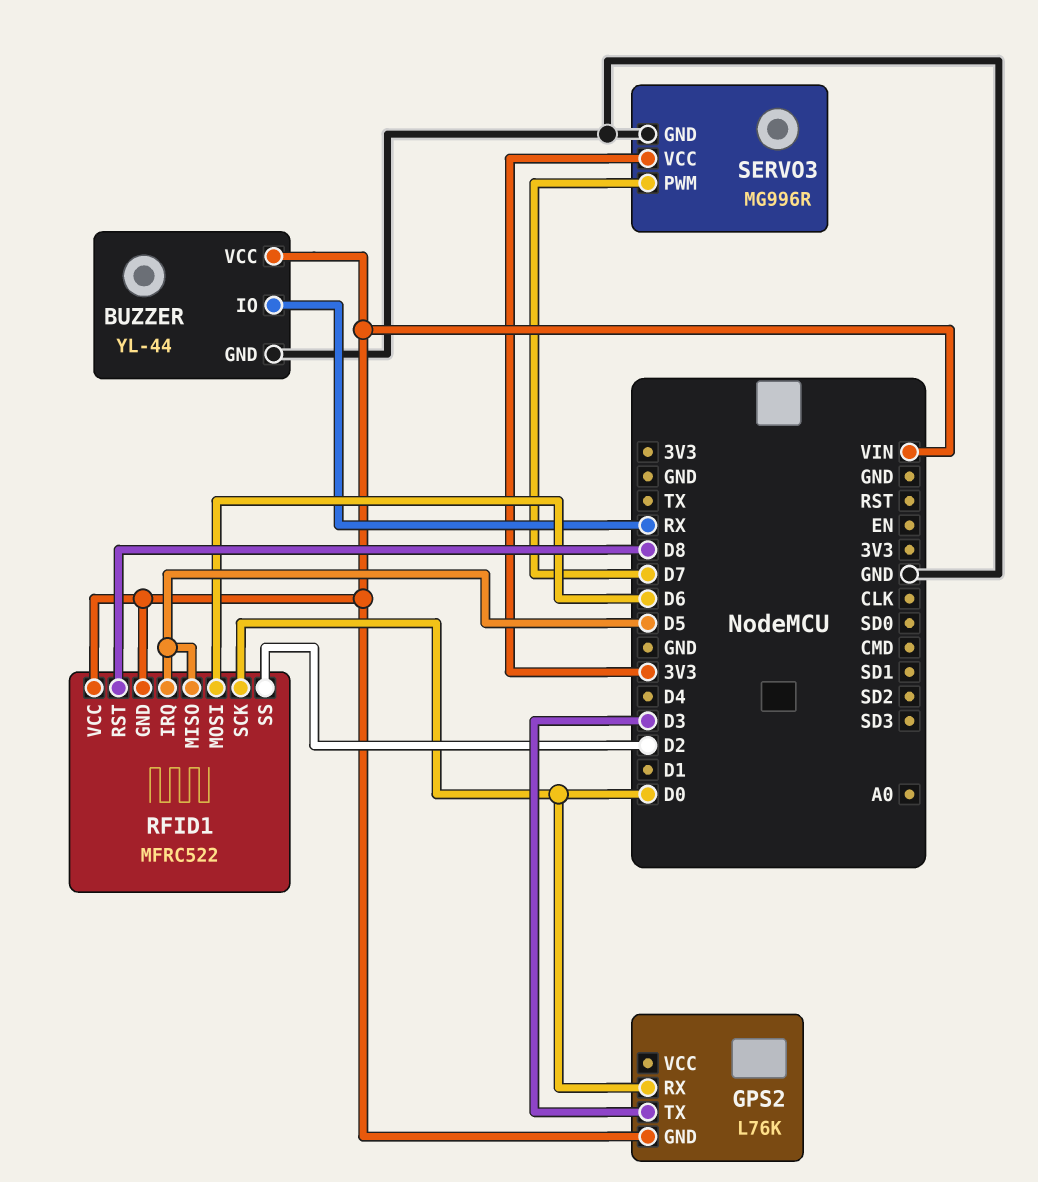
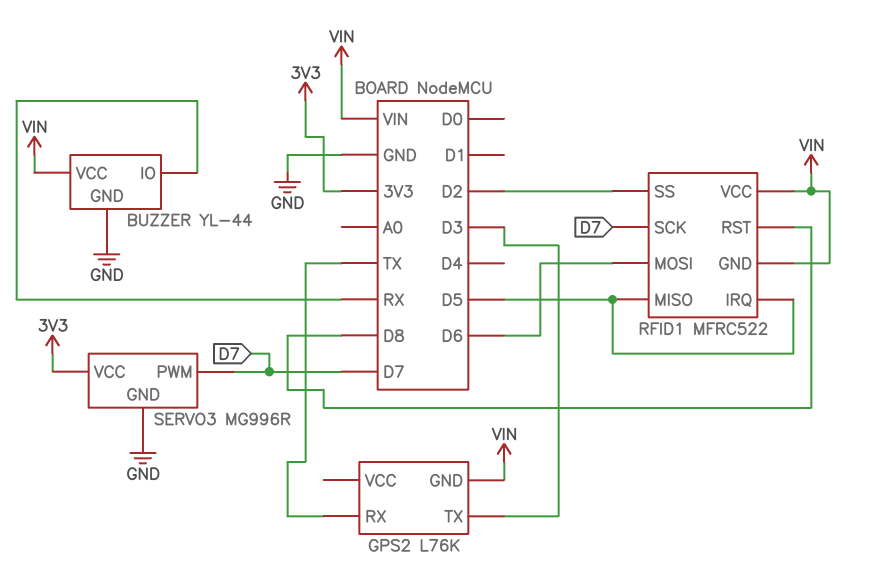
GPS2 pin RX: D0 -> TX
RFID1 pin SCK: D0 -> D7

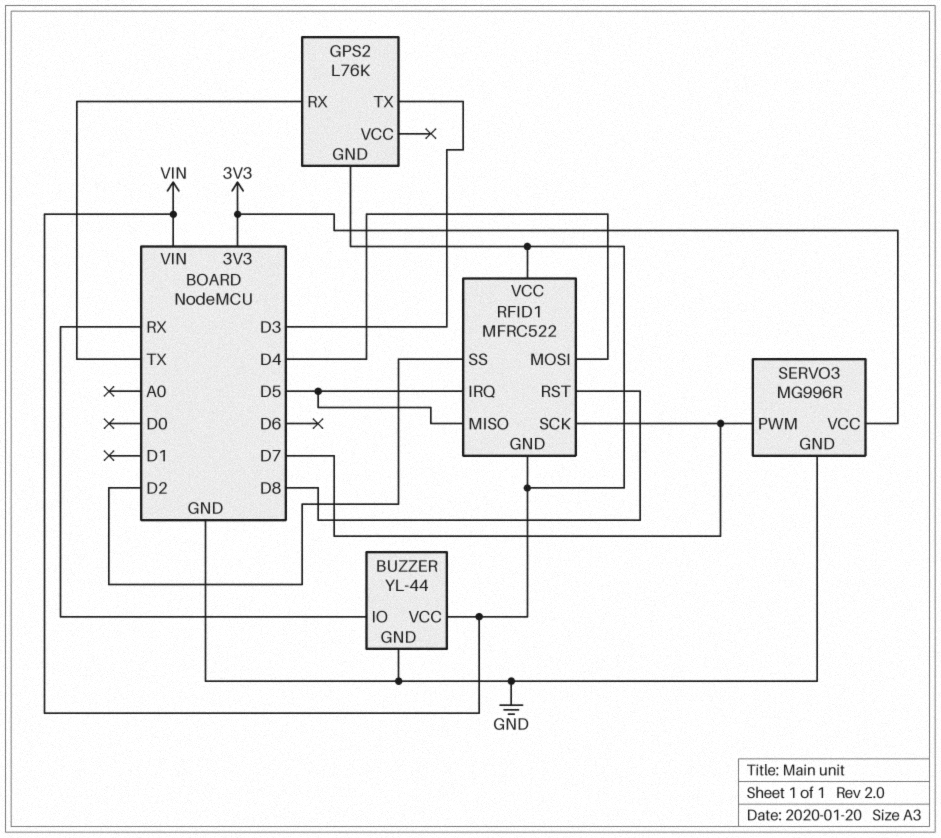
RFID1 pin MOSI: D6 -> D4

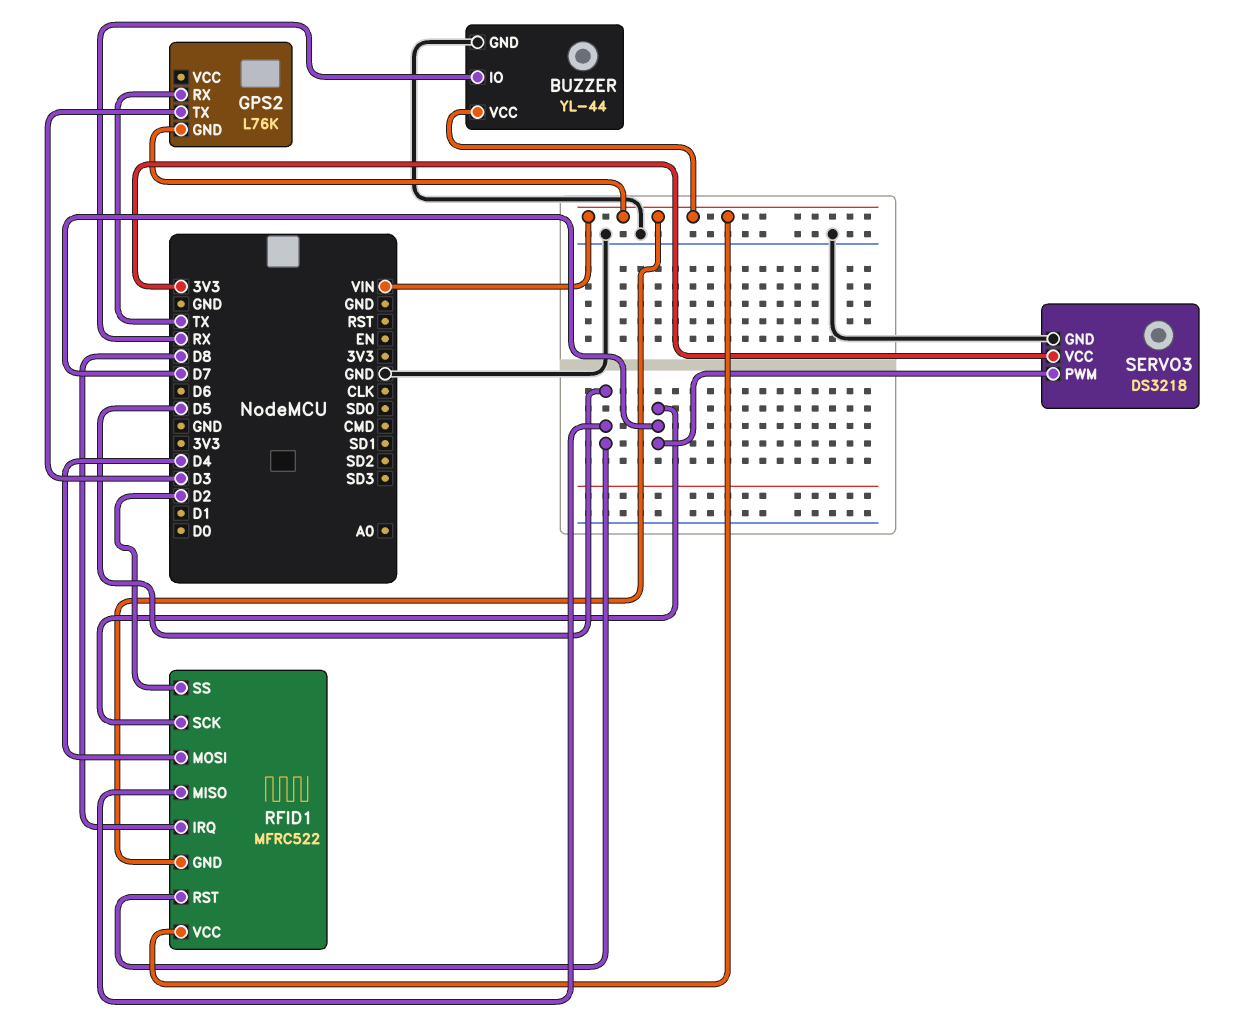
RFID1 pin IRQ: D5 -> D8
RFID1 pin RST: D8 -> D5
SERVO3: MG996R -> DS3218

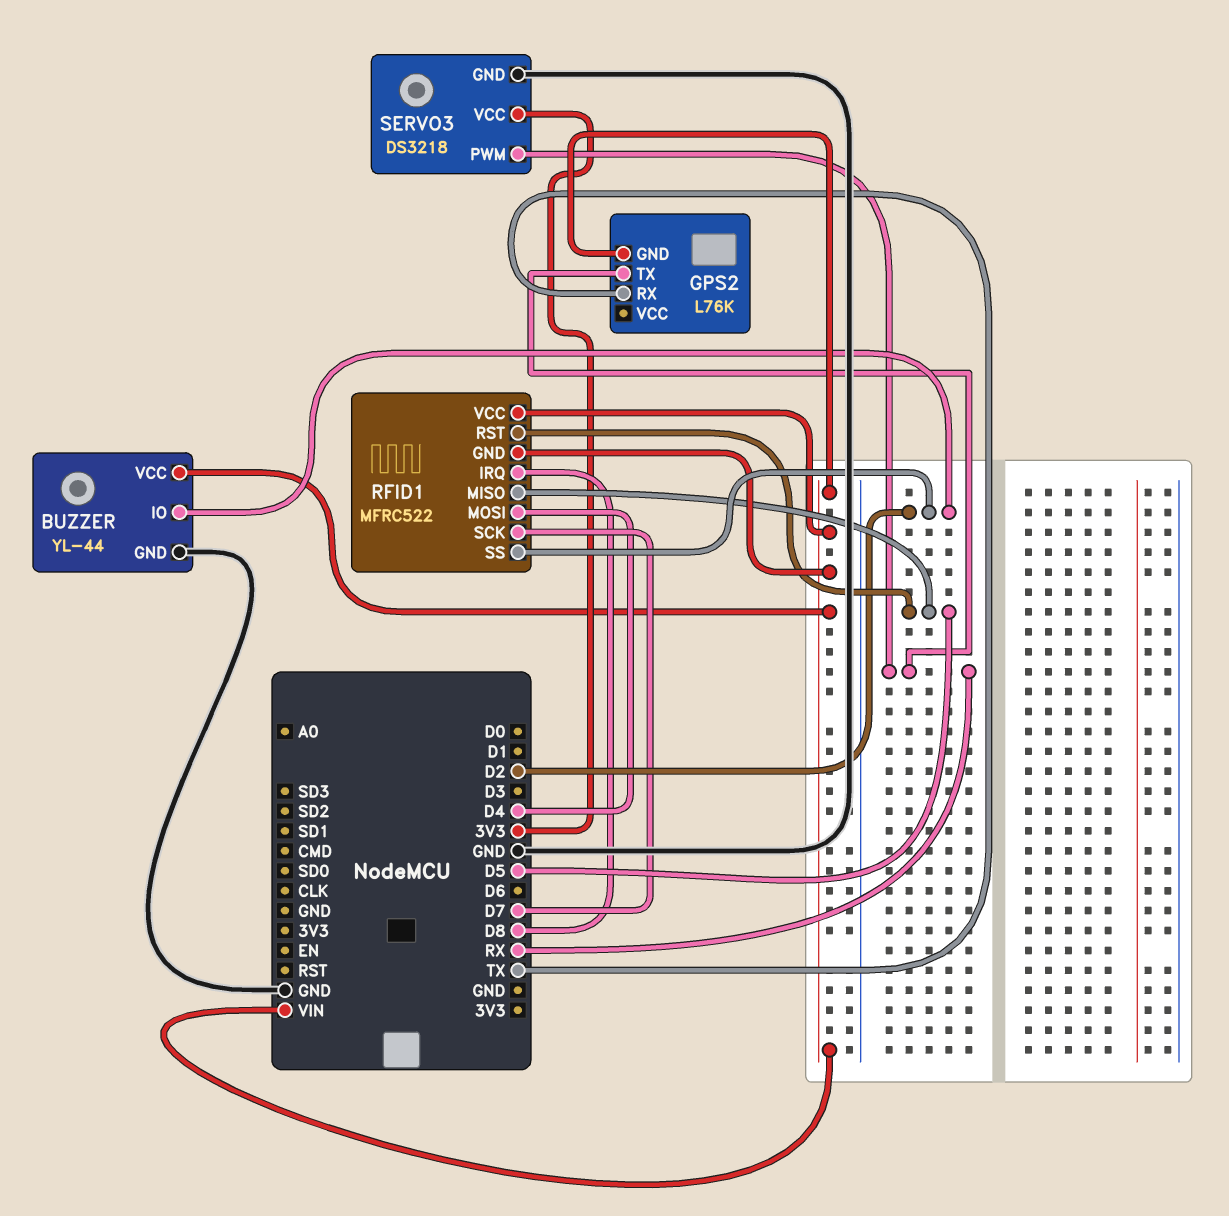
BUZZER pin IO: RX -> D2
GPS2 pin TX: D3 -> RX
SERVO3 pin PWM: D7 -> RX

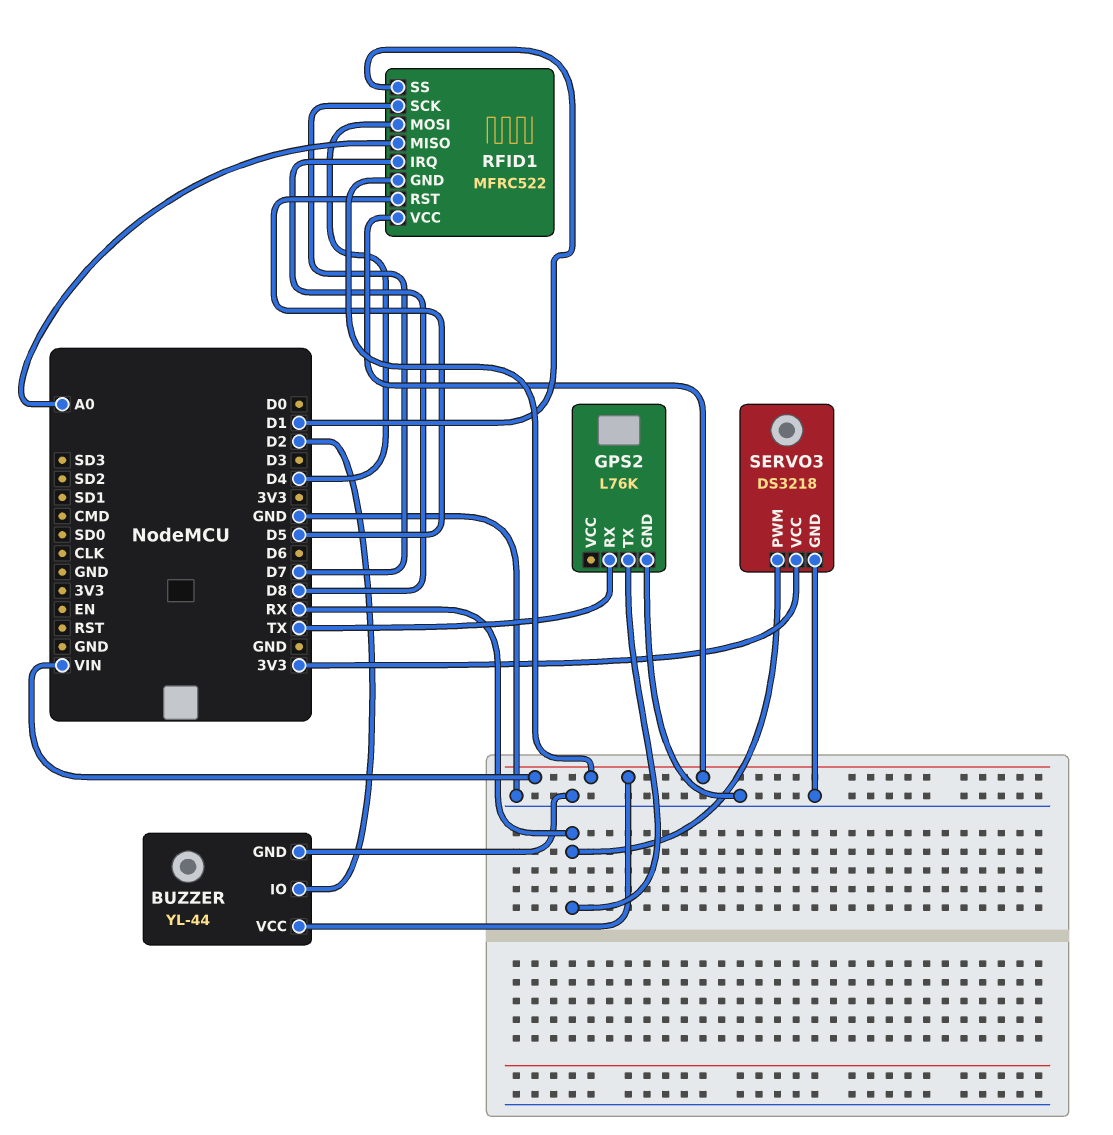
GPS2 pin GND: VIN -> GND
RFID1 pin MISO: D5 -> A0
RFID1 pin SS: D2 -> D1

